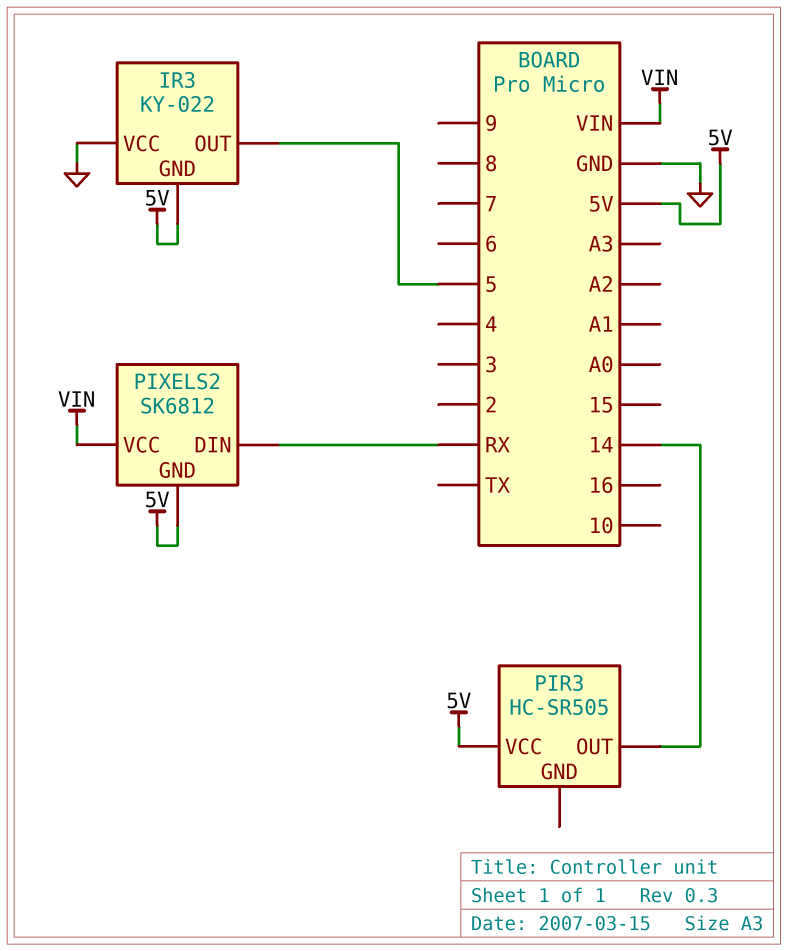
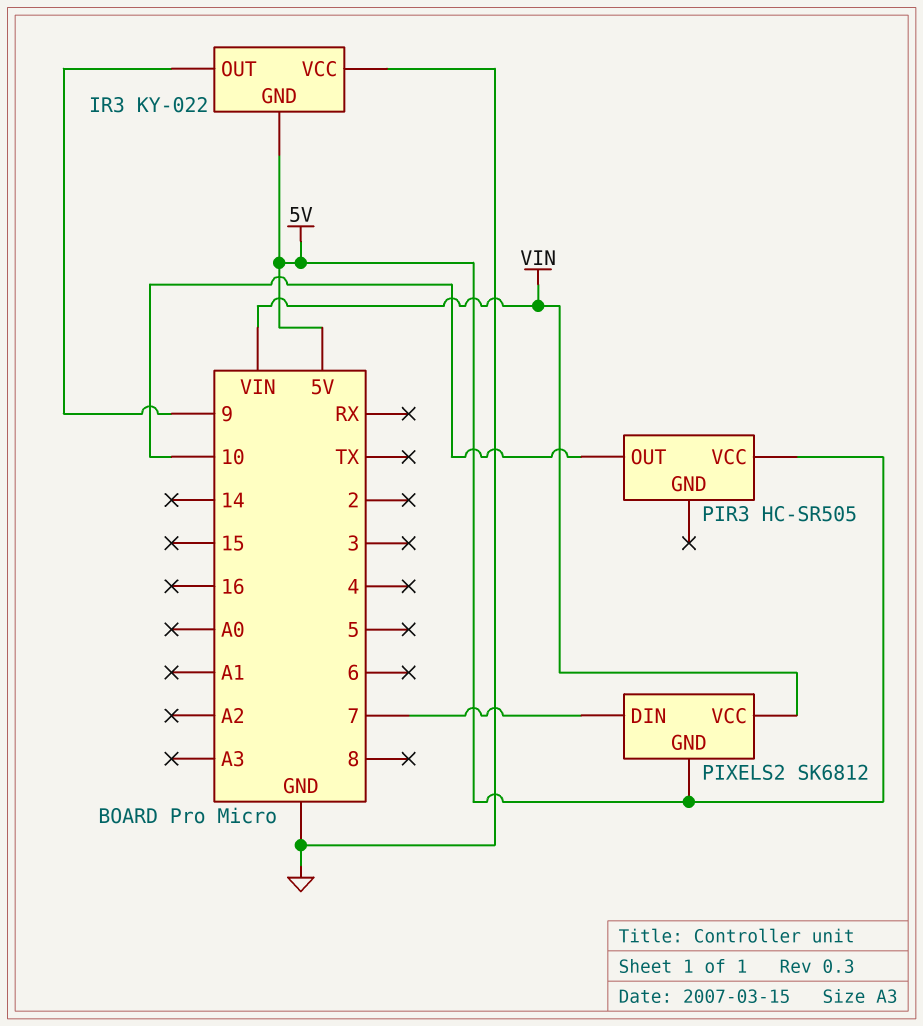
IR3 pin OUT: 5 -> 9
PIR3 pin OUT: 14 -> 10
PIXELS2 pin DIN: RX -> 7

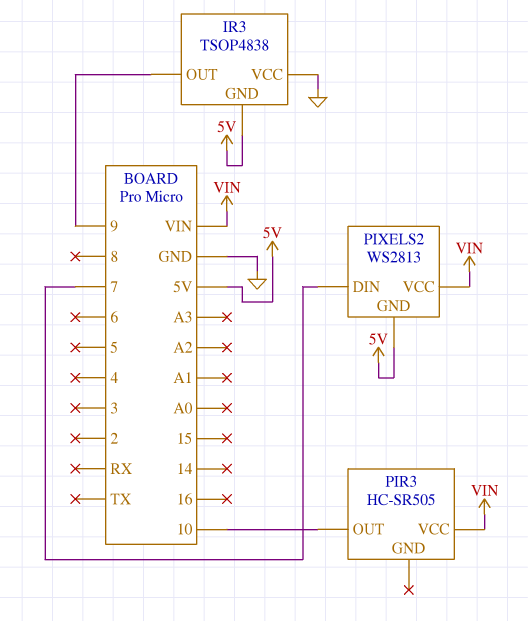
IR3: KY-022 -> TSOP4838
PIR3 pin VCC: 5V -> VIN
PIXELS2: SK6812 -> WS2813

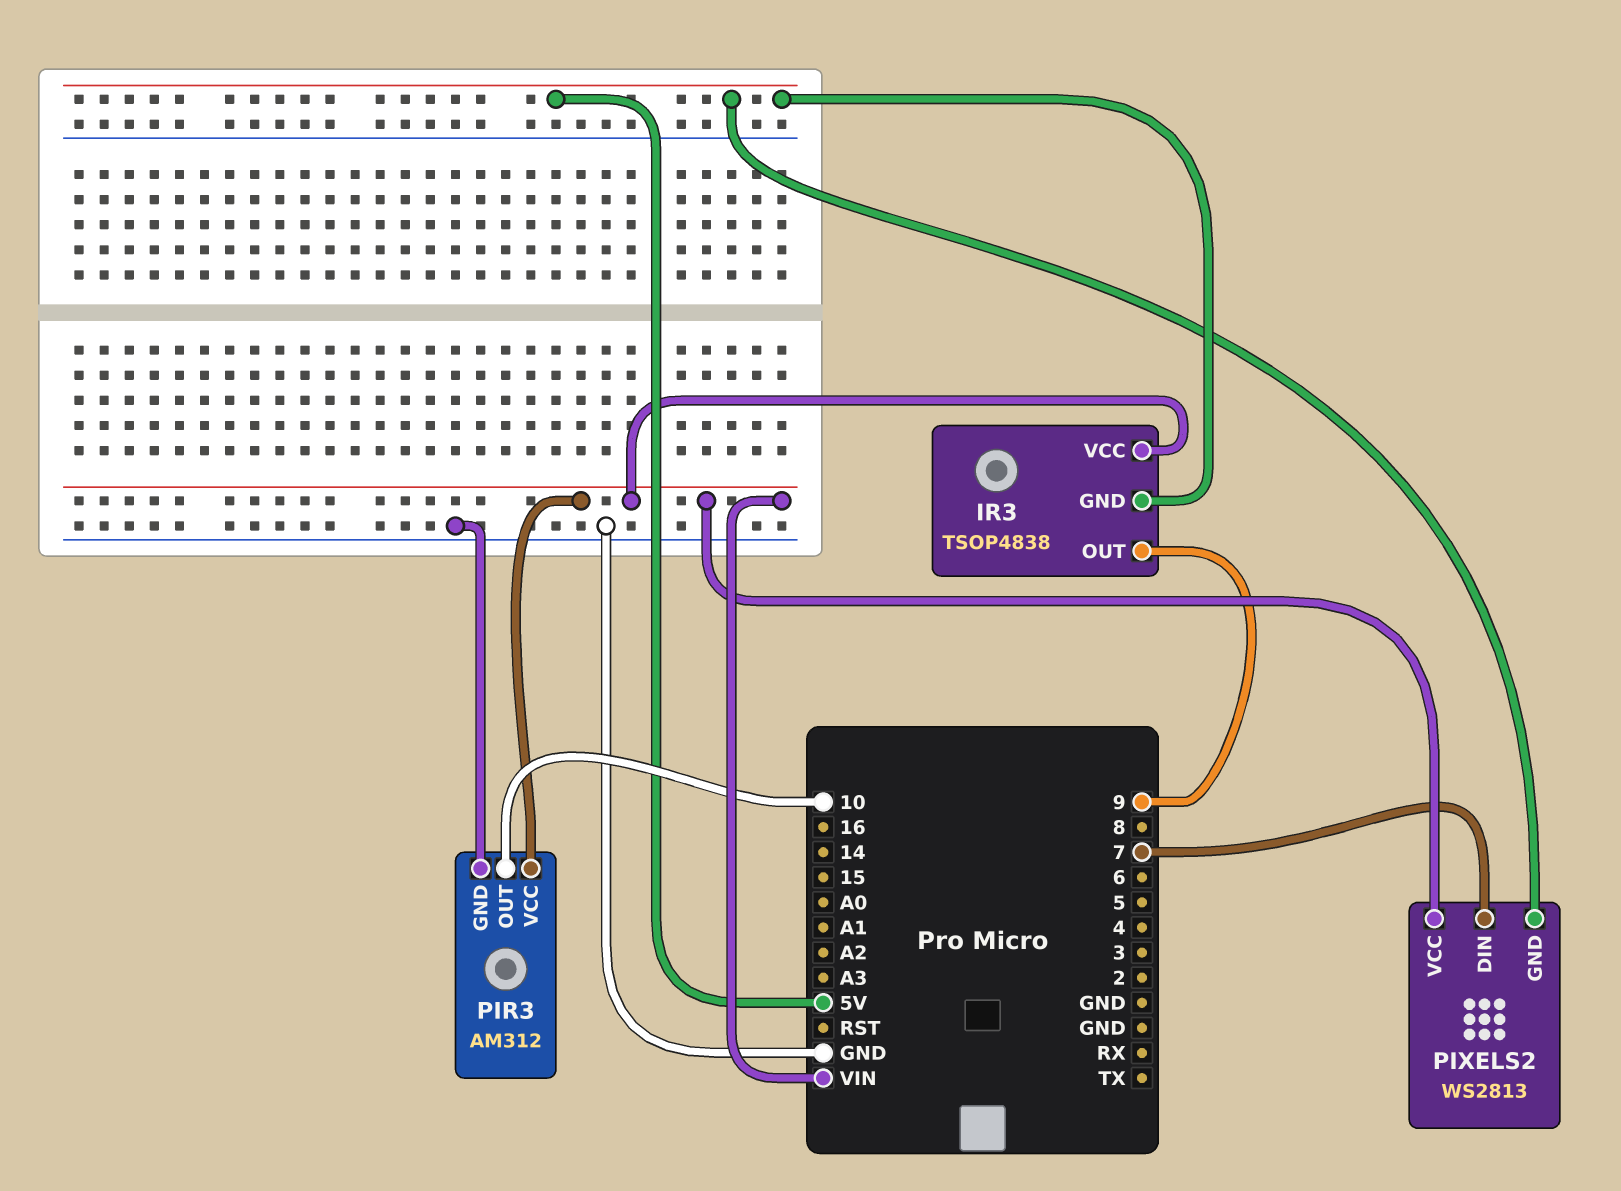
IR3 pin VCC: GND -> VIN
PIR3: HC-SR505 -> AM312
PIR3 pin GND: none -> GND

